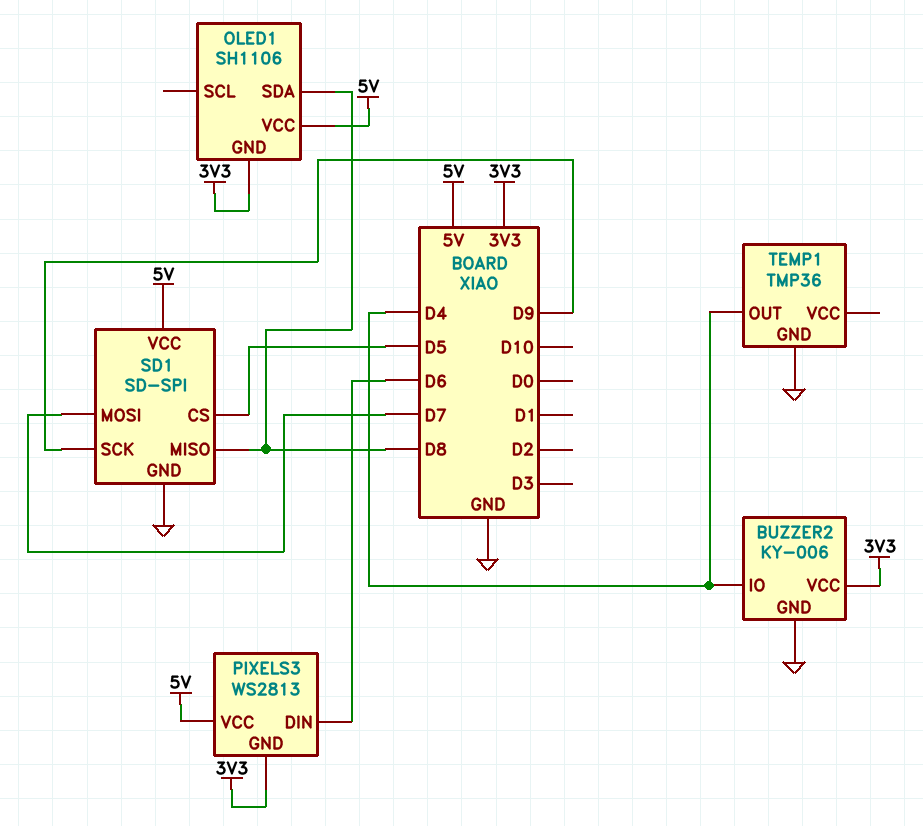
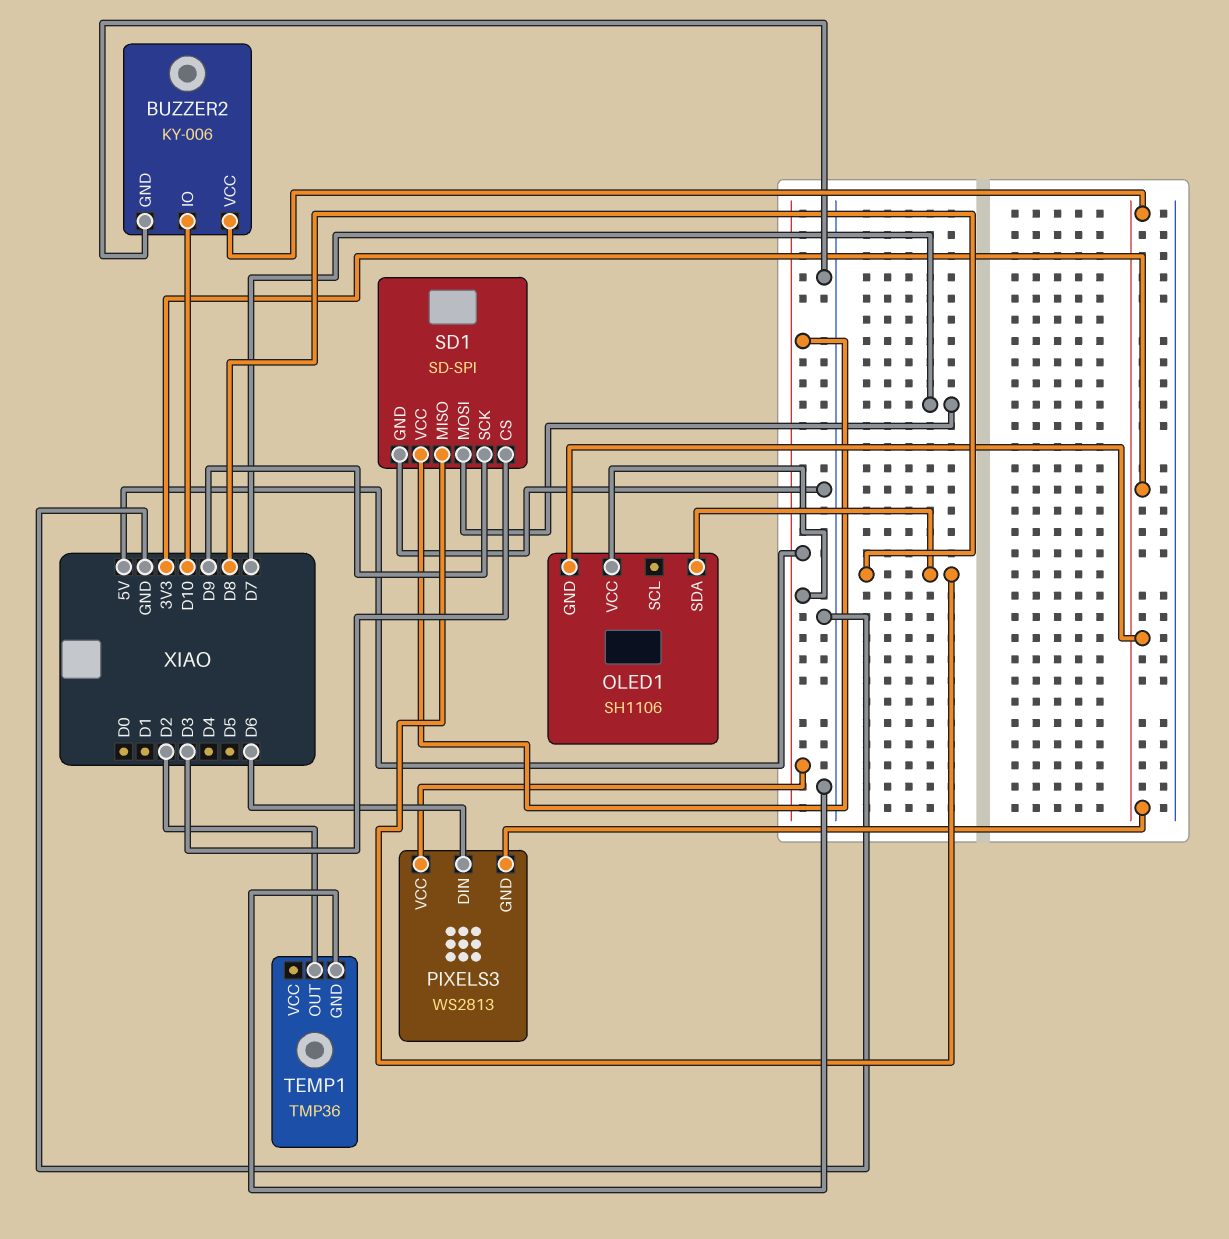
BUZZER2 pin IO: D4 -> D10
SD1 pin CS: D5 -> D3
TEMP1 pin OUT: D4 -> D2

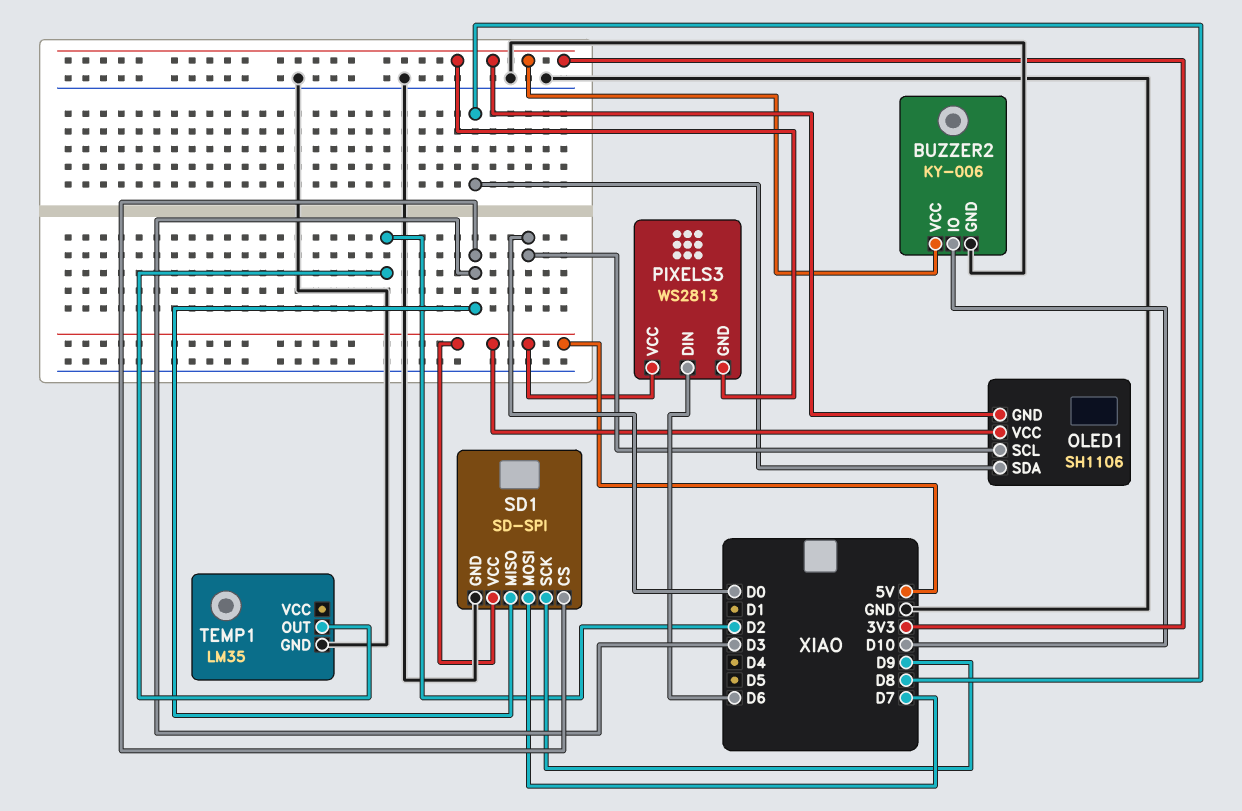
OLED1 pin SCL: none -> D0
SD1 pin MISO: D8 -> D3
TEMP1: TMP36 -> LM35

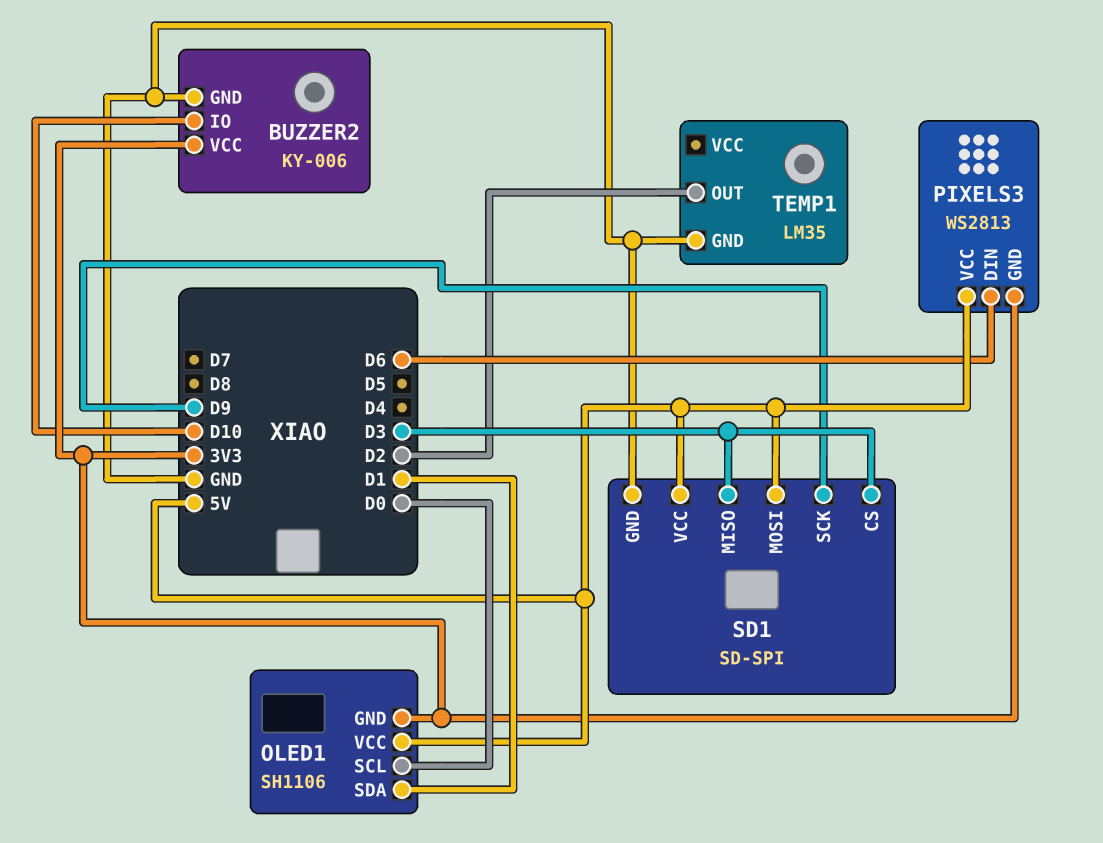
OLED1 pin SDA: D8 -> D1
SD1 pin MOSI: D7 -> 5V

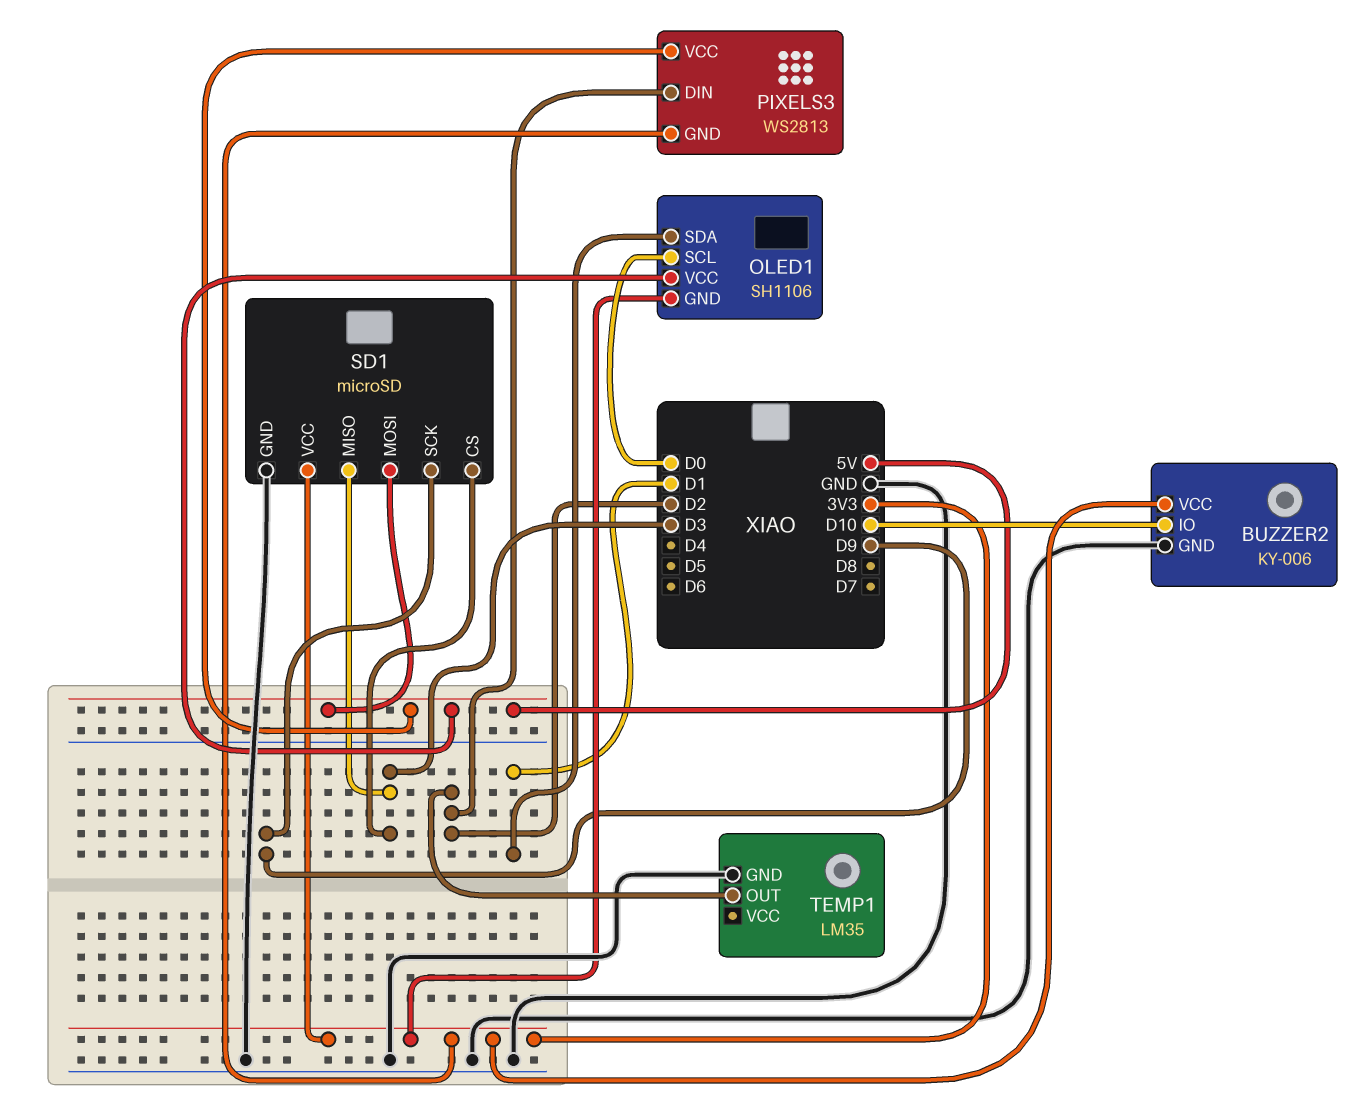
PIXELS3 pin DIN: D6 -> D2
SD1: SD-SPI -> microSD
SD1 pin VCC: 5V -> 3V3

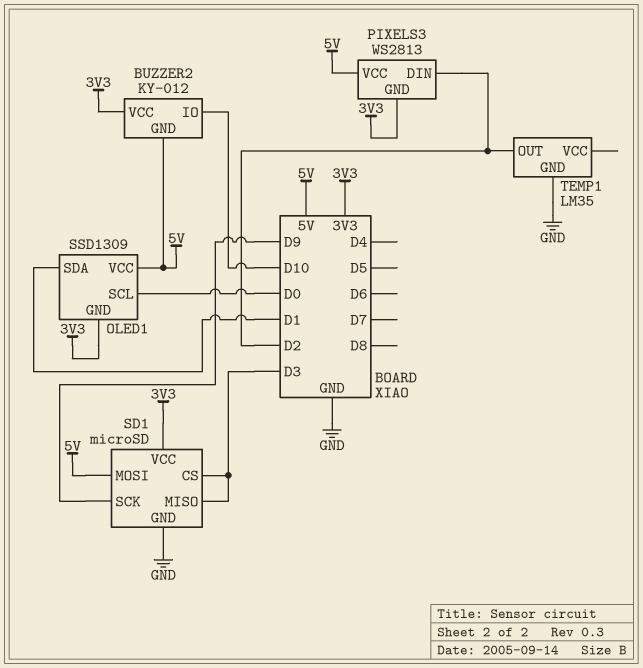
BUZZER2: KY-006 -> KY-012
BUZZER2 pin GND: GND -> 5V
OLED1: SH1106 -> SSD1309

